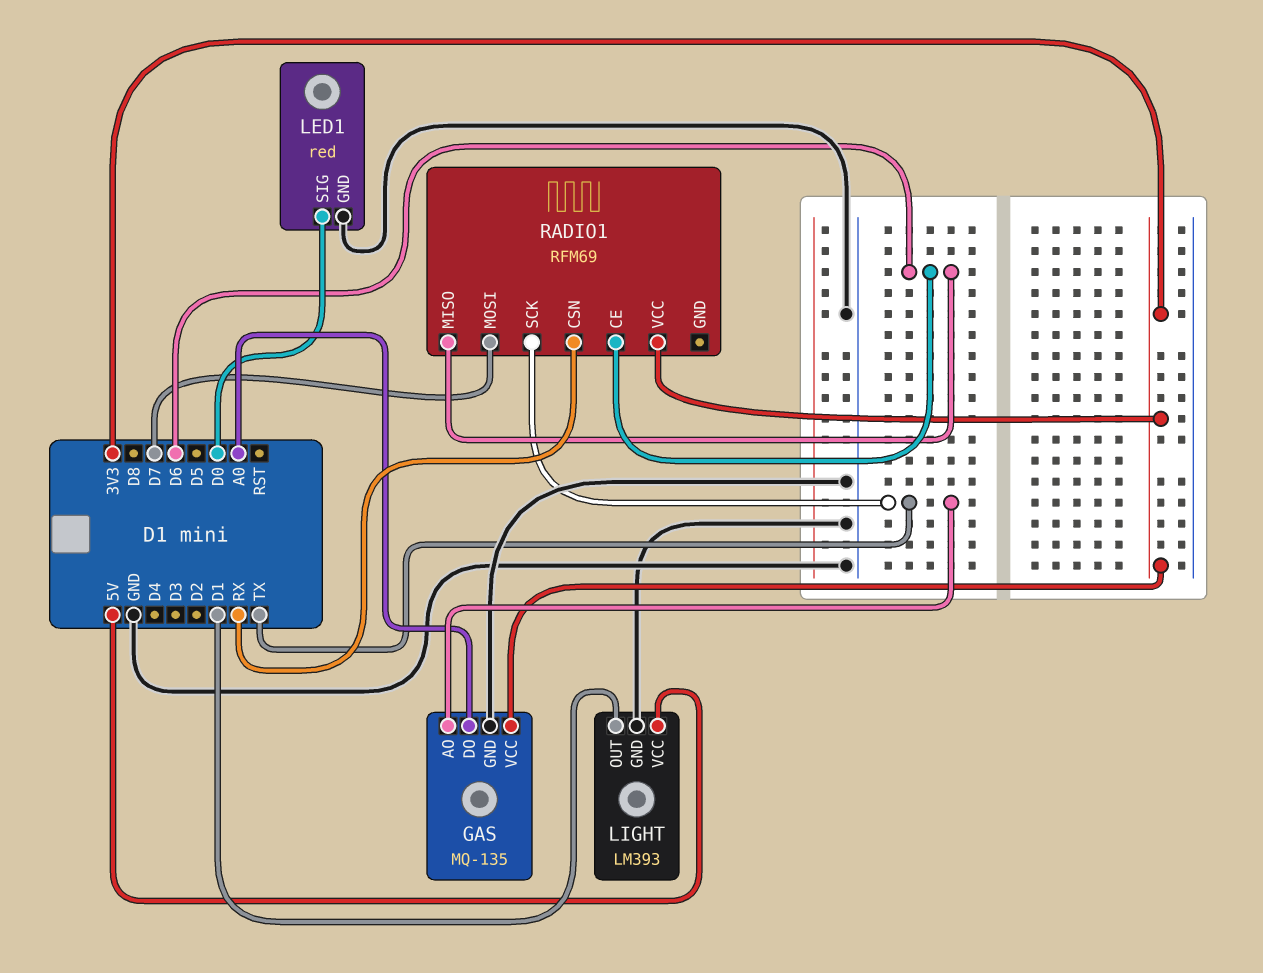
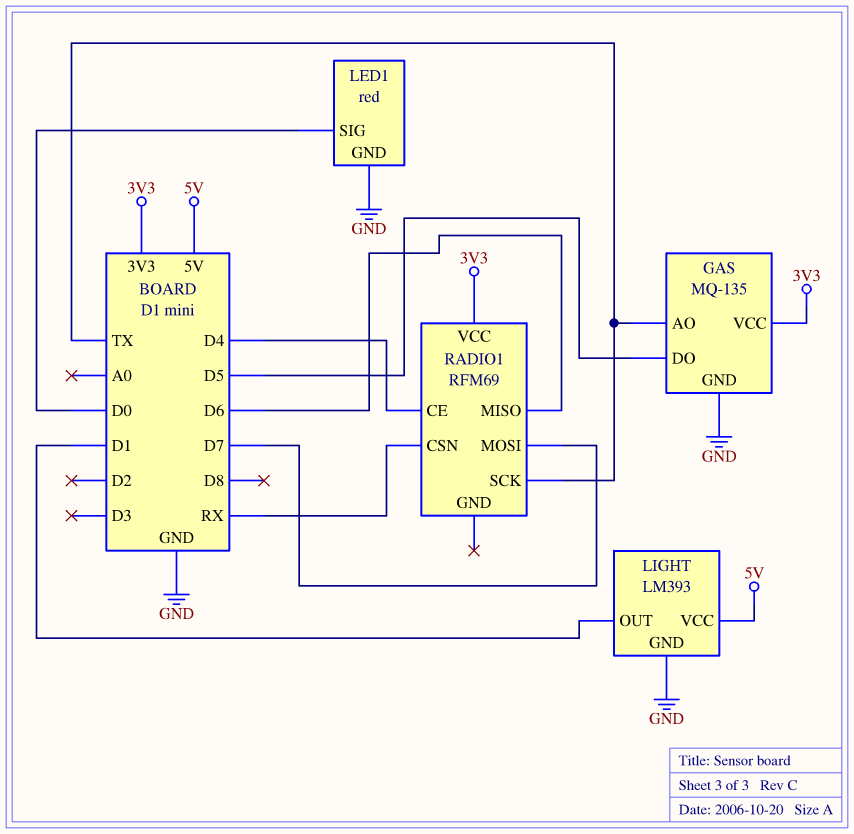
GAS pin DO: A0 -> D5
RADIO1 pin CE: D6 -> D4

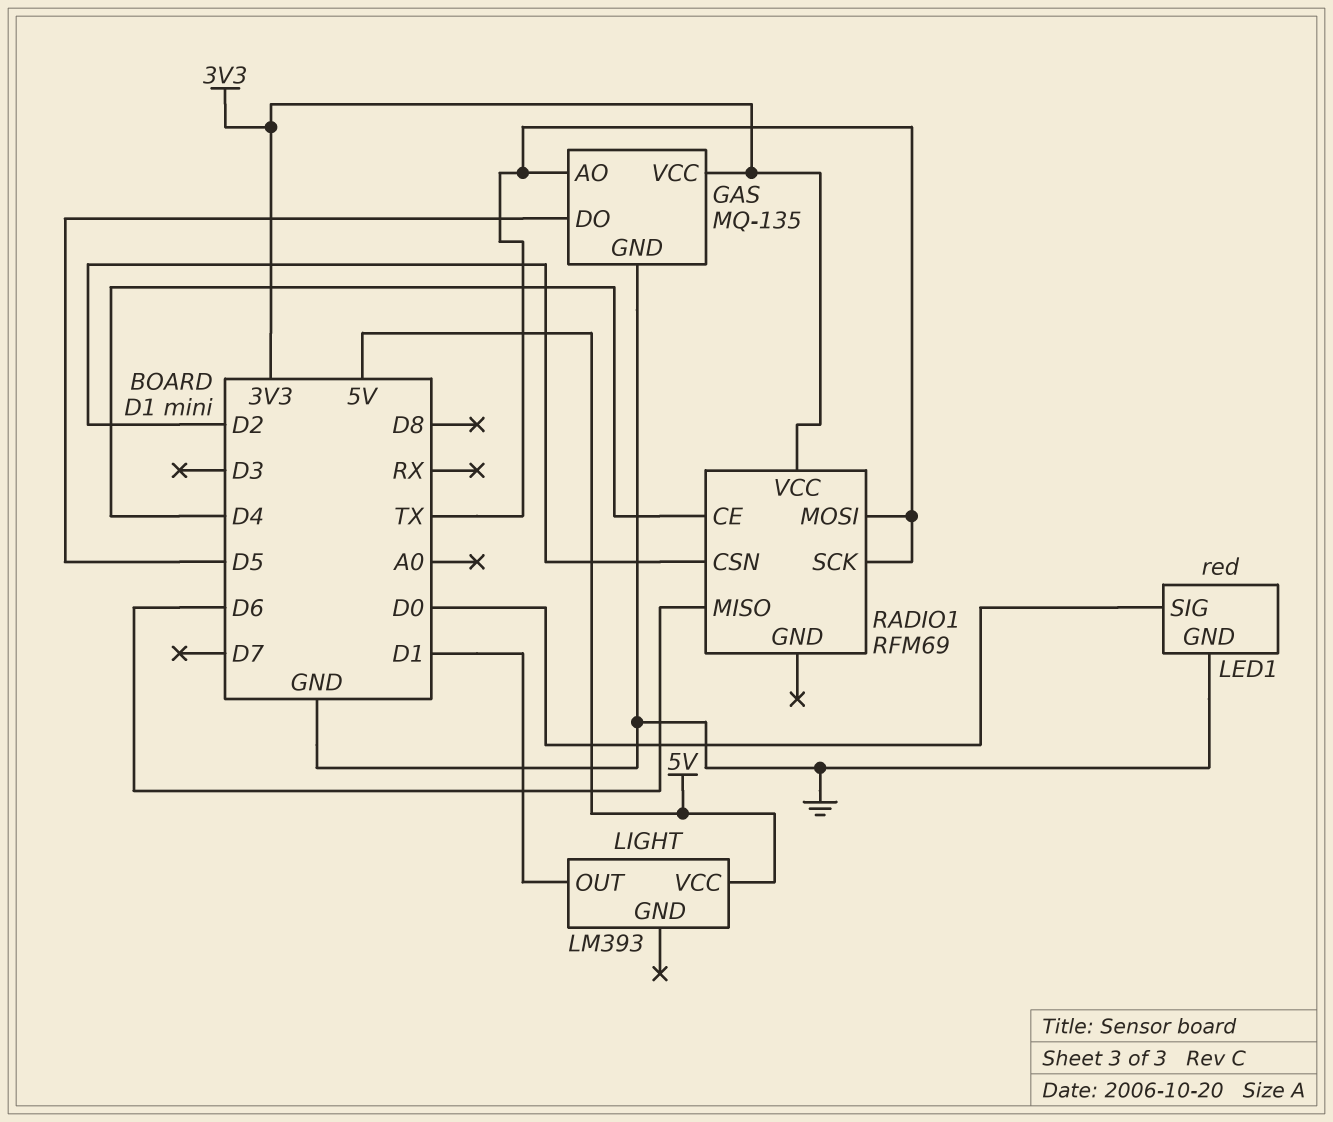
LIGHT pin GND: GND -> none
RADIO1 pin CSN: RX -> D2
RADIO1 pin MOSI: D7 -> TX

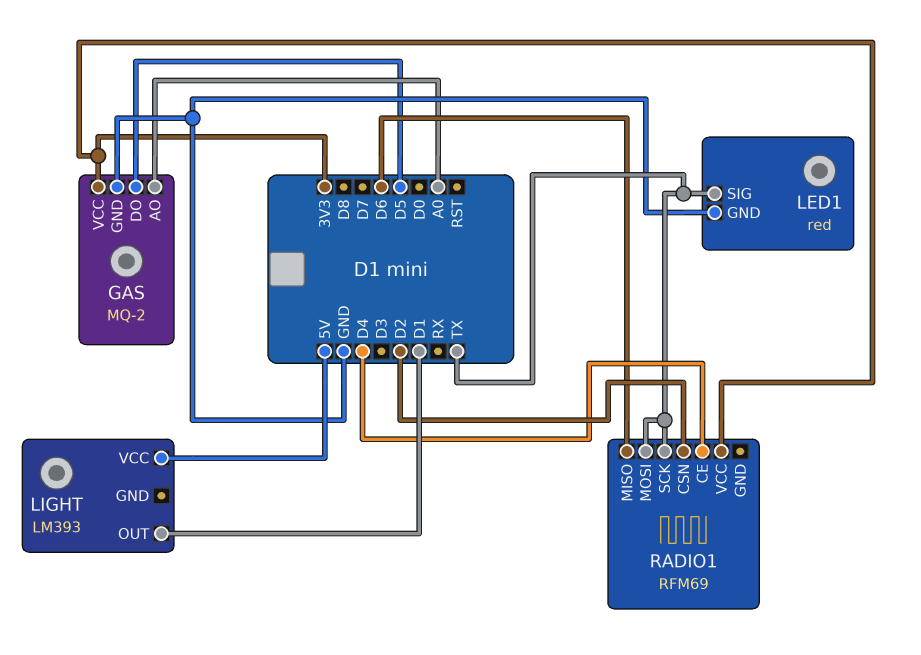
GAS: MQ-135 -> MQ-2
GAS pin AO: TX -> A0
LED1 pin SIG: D0 -> TX

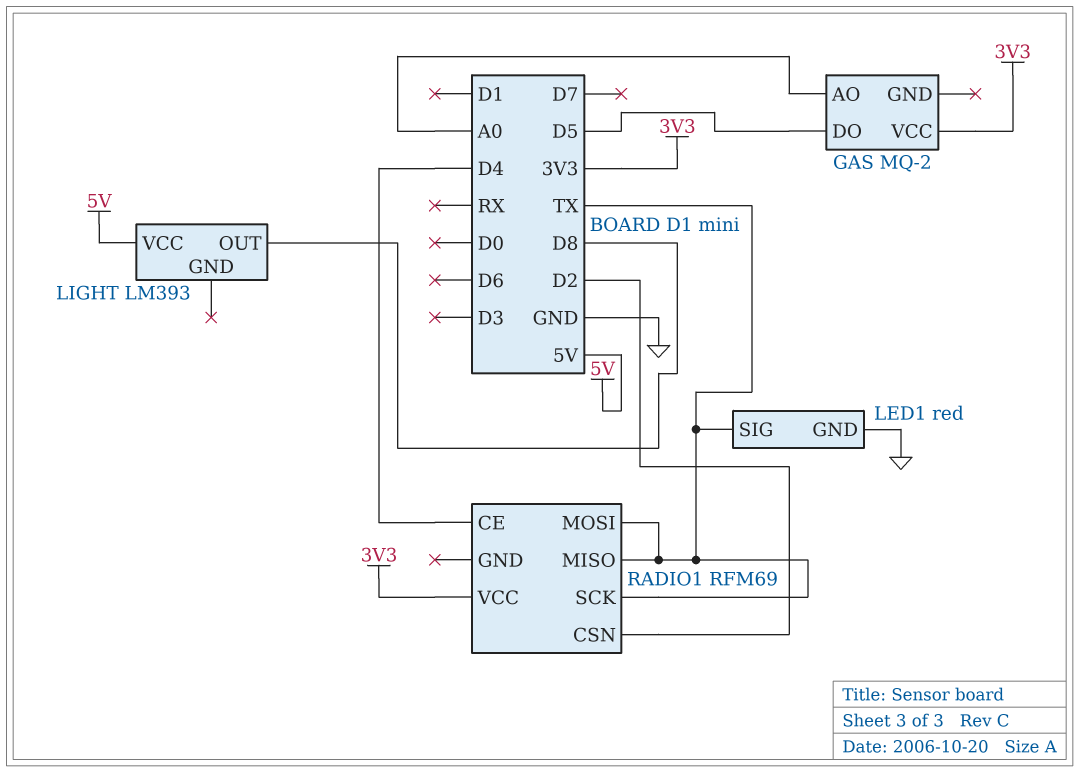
GAS pin GND: GND -> none
LIGHT pin OUT: D1 -> D8
RADIO1 pin MISO: D6 -> TX

